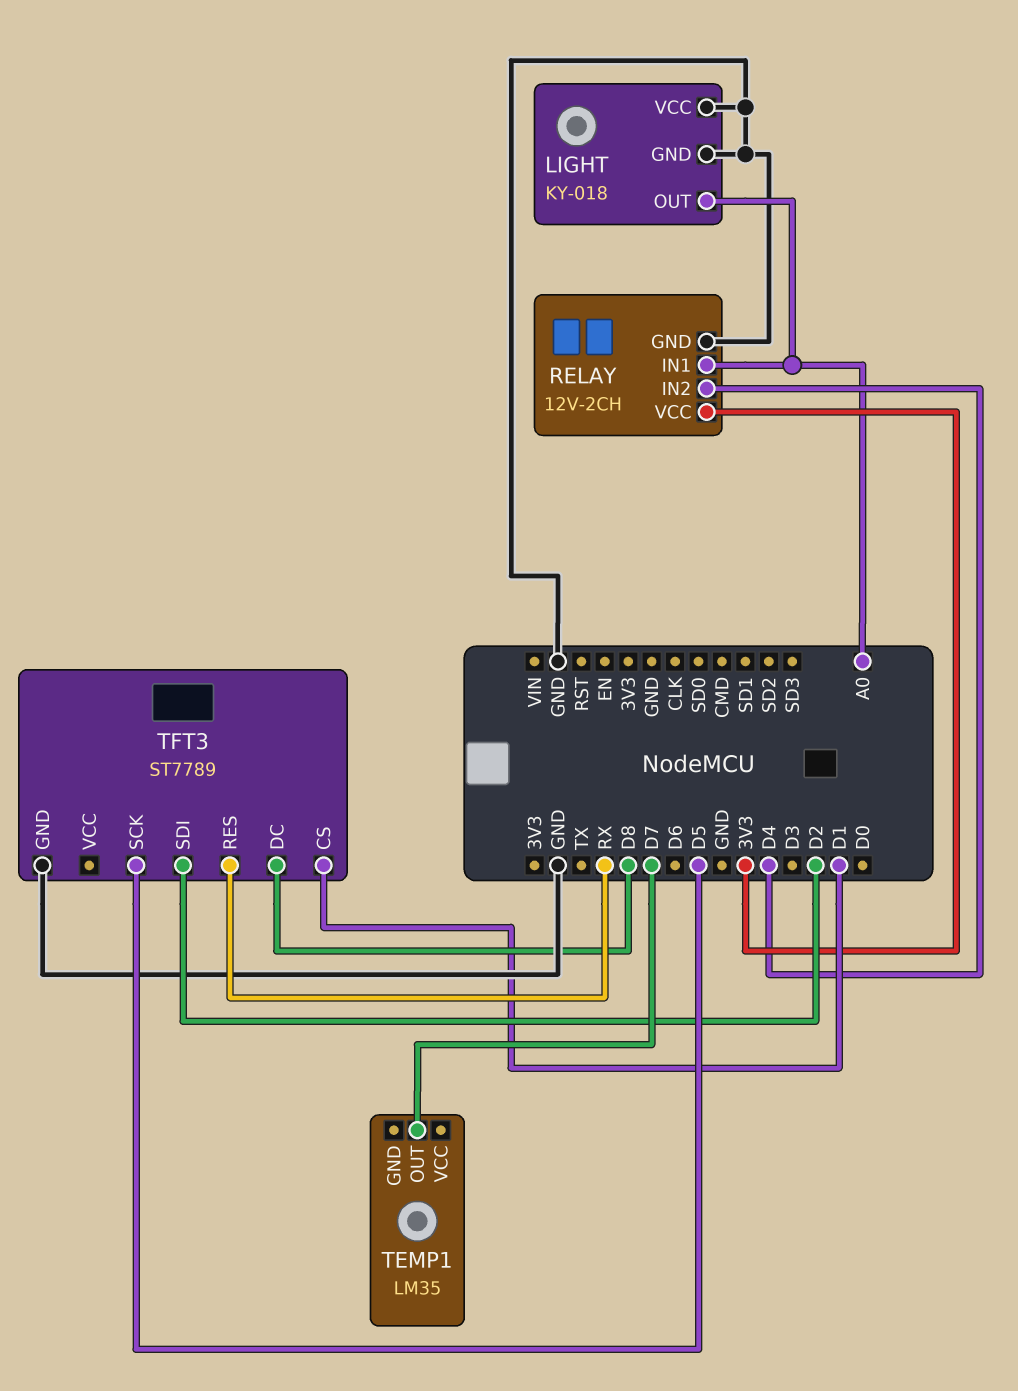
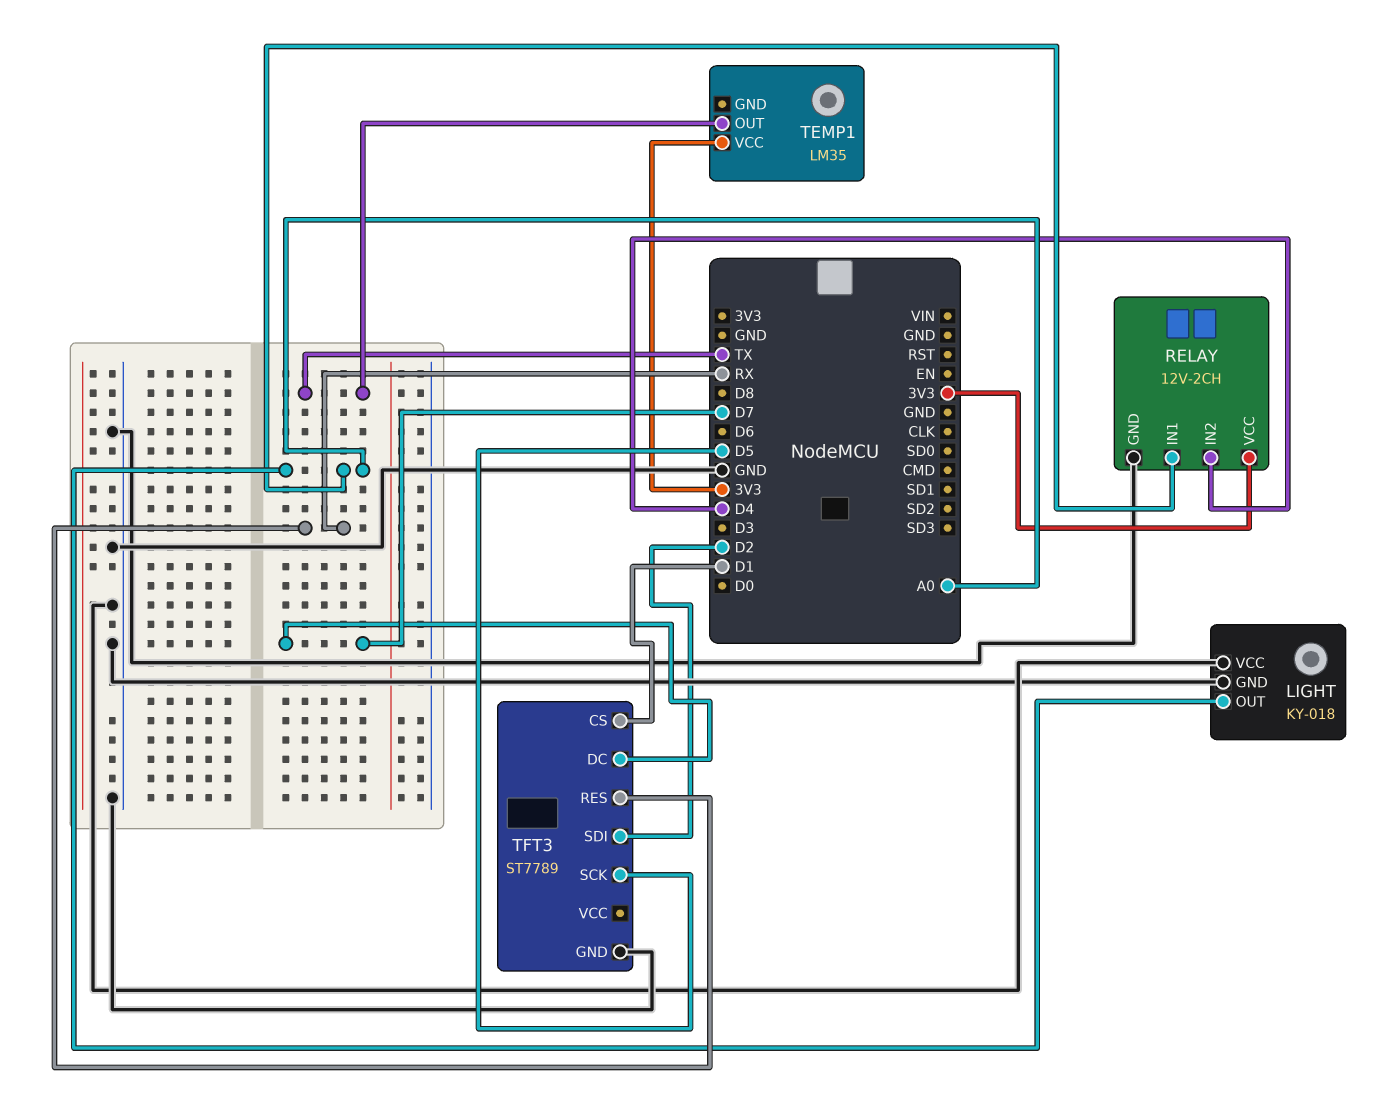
TEMP1 pin OUT: D7 -> TX
TEMP1 pin VCC: none -> 3V3
TFT3 pin DC: D8 -> D7

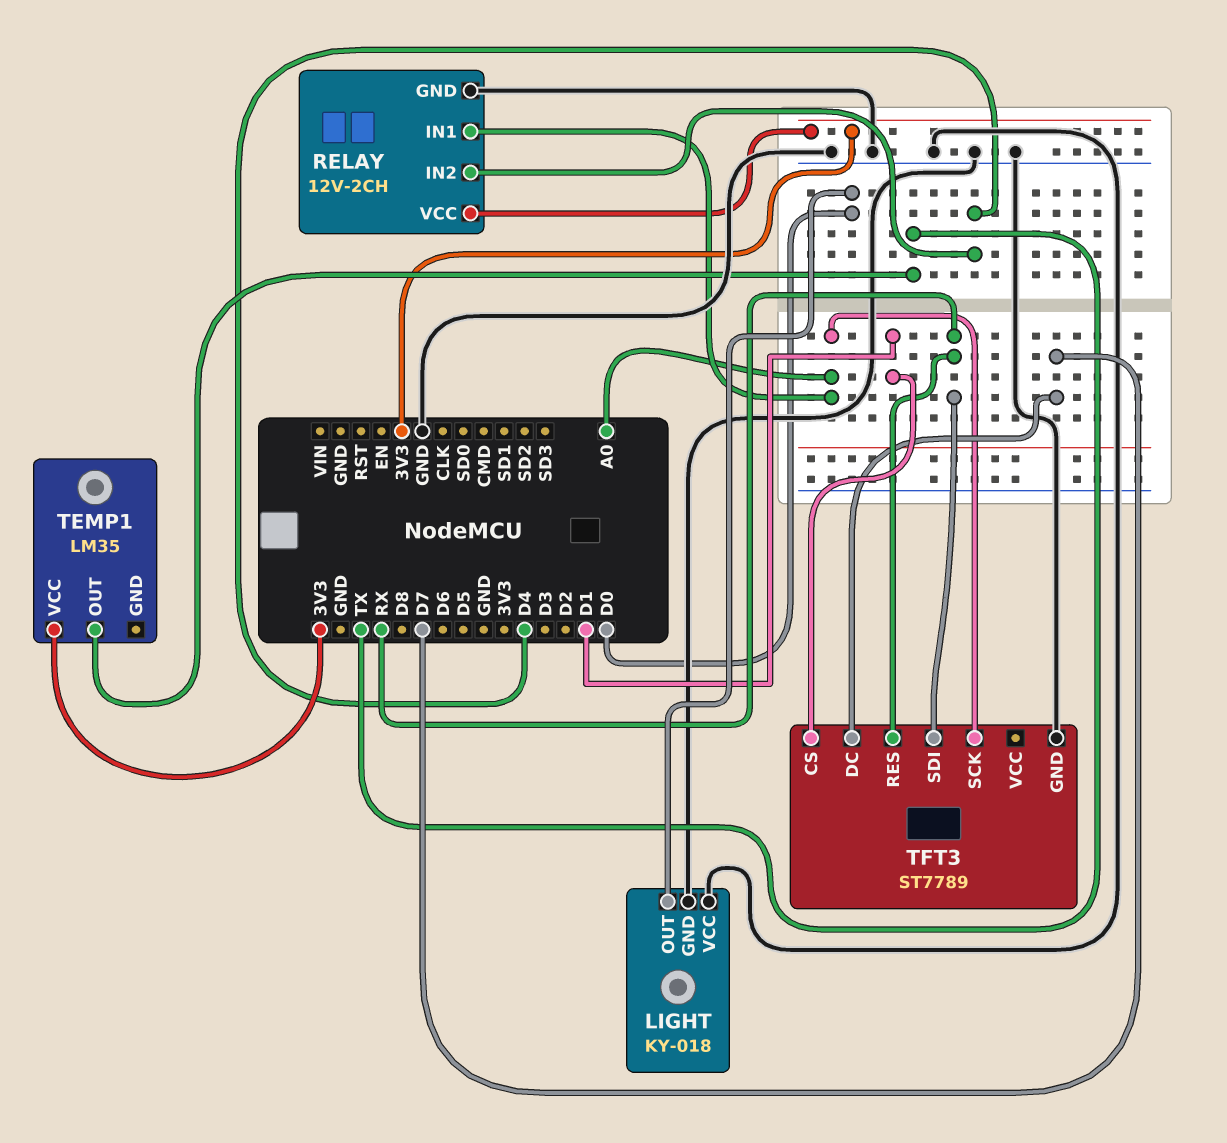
LIGHT pin OUT: A0 -> D0
TFT3 pin SCK: D5 -> A0
TFT3 pin SDI: D2 -> RX

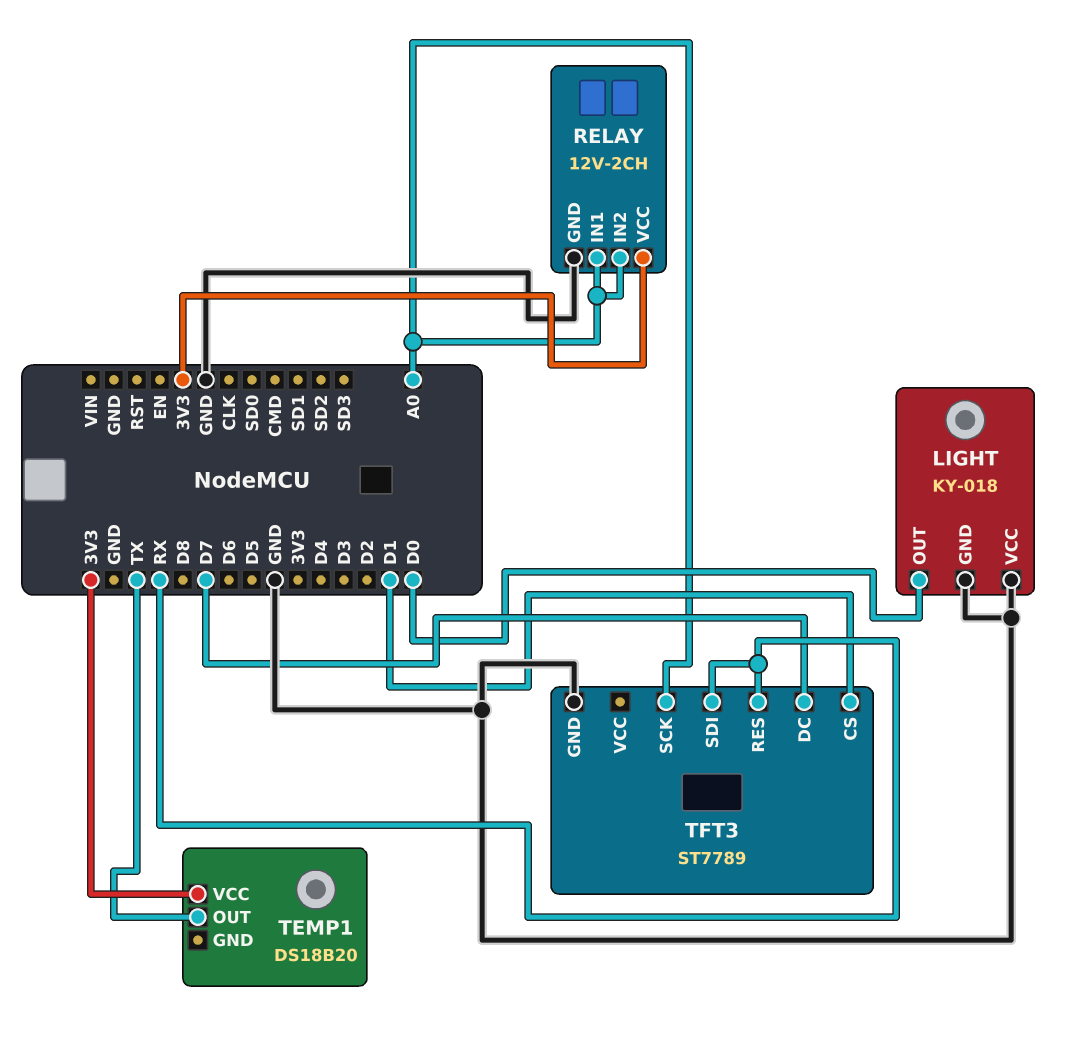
RELAY pin IN2: D4 -> A0
TEMP1: LM35 -> DS18B20

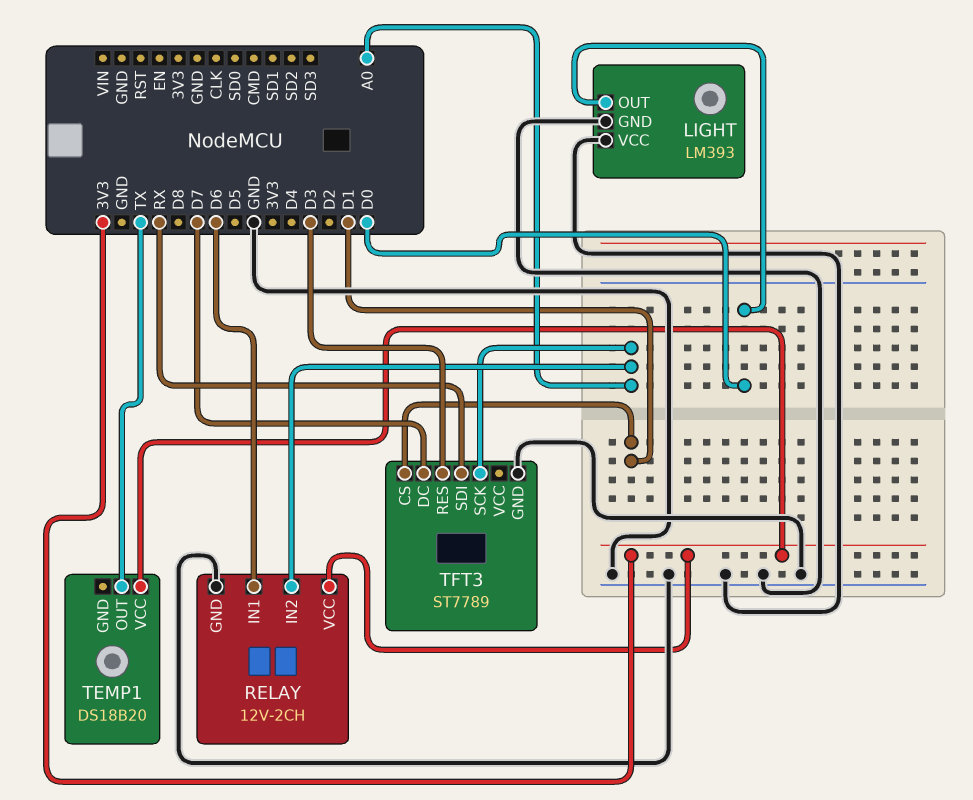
LIGHT: KY-018 -> LM393
RELAY pin IN1: A0 -> D6
TFT3 pin RES: RX -> D3

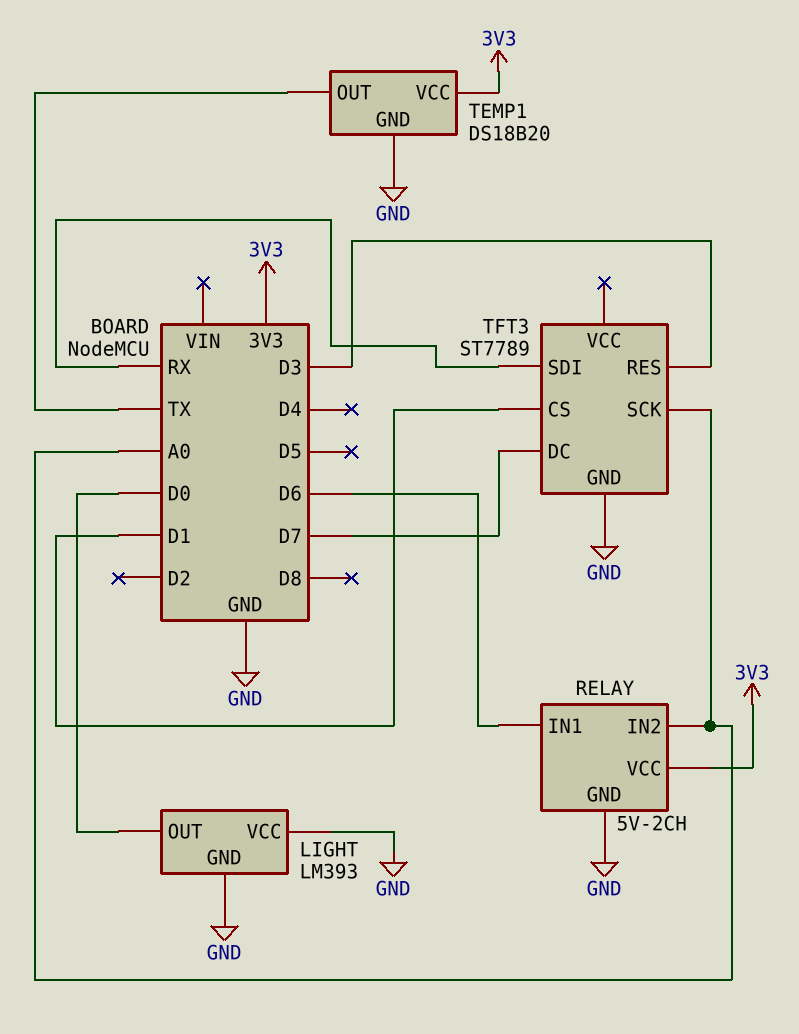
RELAY: 12V-2CH -> 5V-2CH
TEMP1 pin GND: none -> GND

